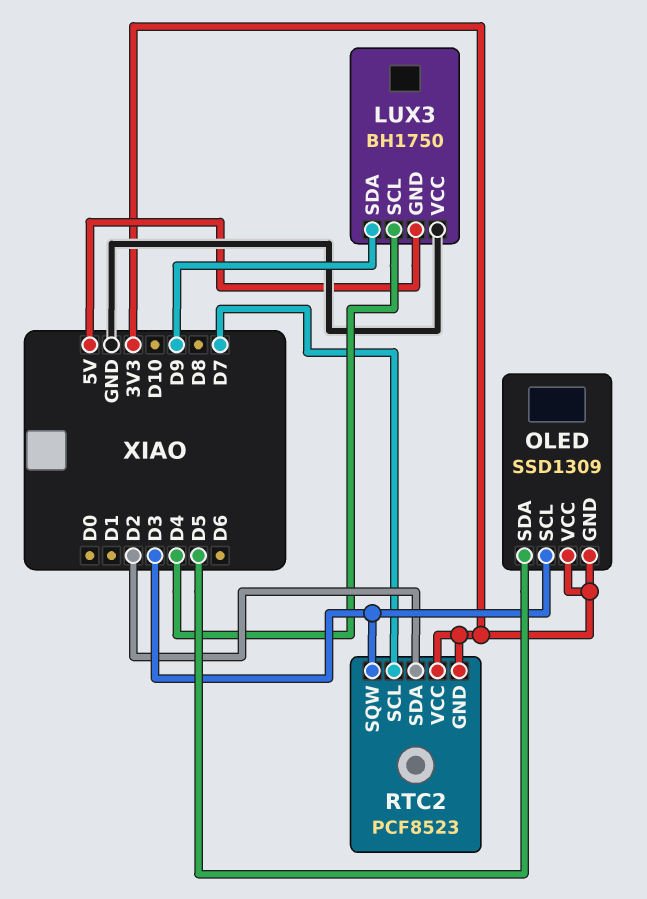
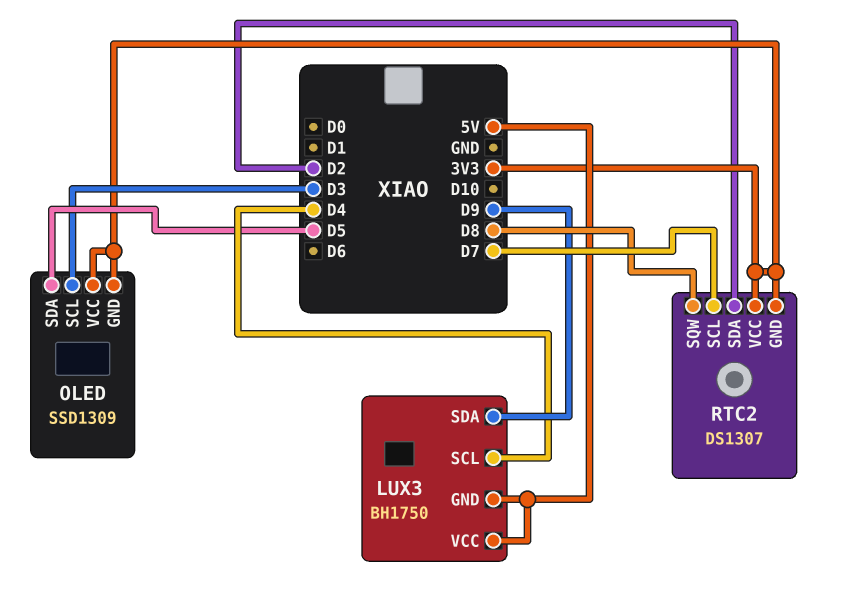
LUX3 pin VCC: GND -> 5V
RTC2: PCF8523 -> DS1307
RTC2 pin SQW: D3 -> D8

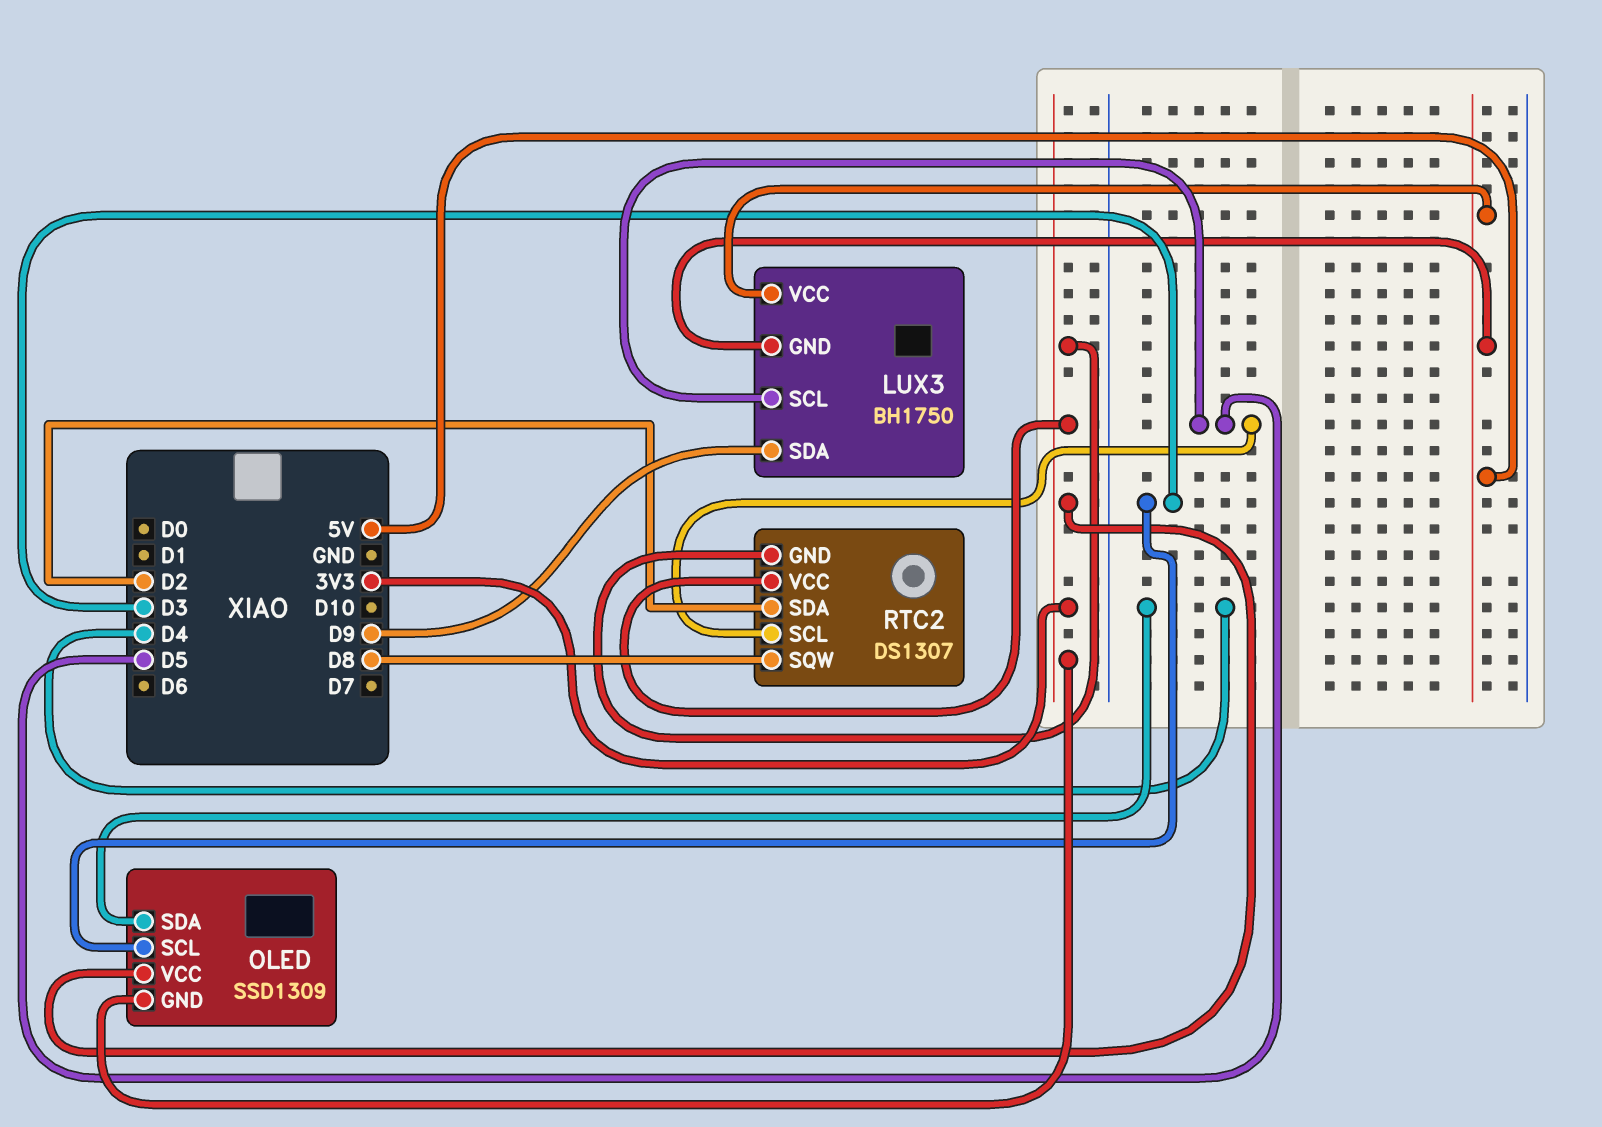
LUX3 pin SCL: D4 -> D5
OLED pin SDA: D5 -> D4
RTC2 pin SCL: D7 -> D5

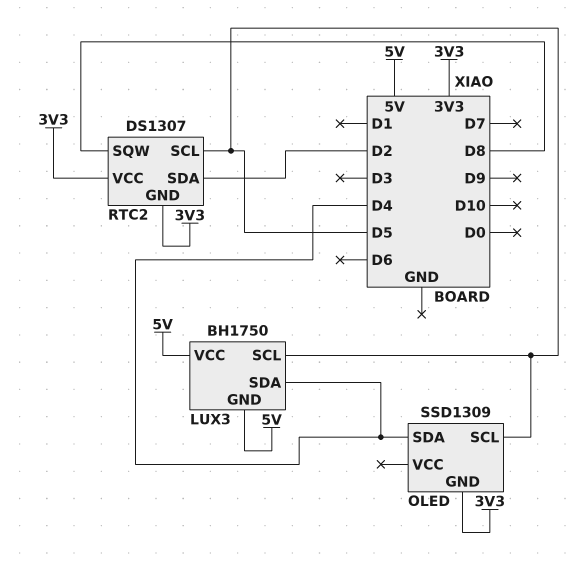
LUX3 pin SDA: D9 -> D4
OLED pin SCL: D3 -> D5
OLED pin VCC: 3V3 -> none

